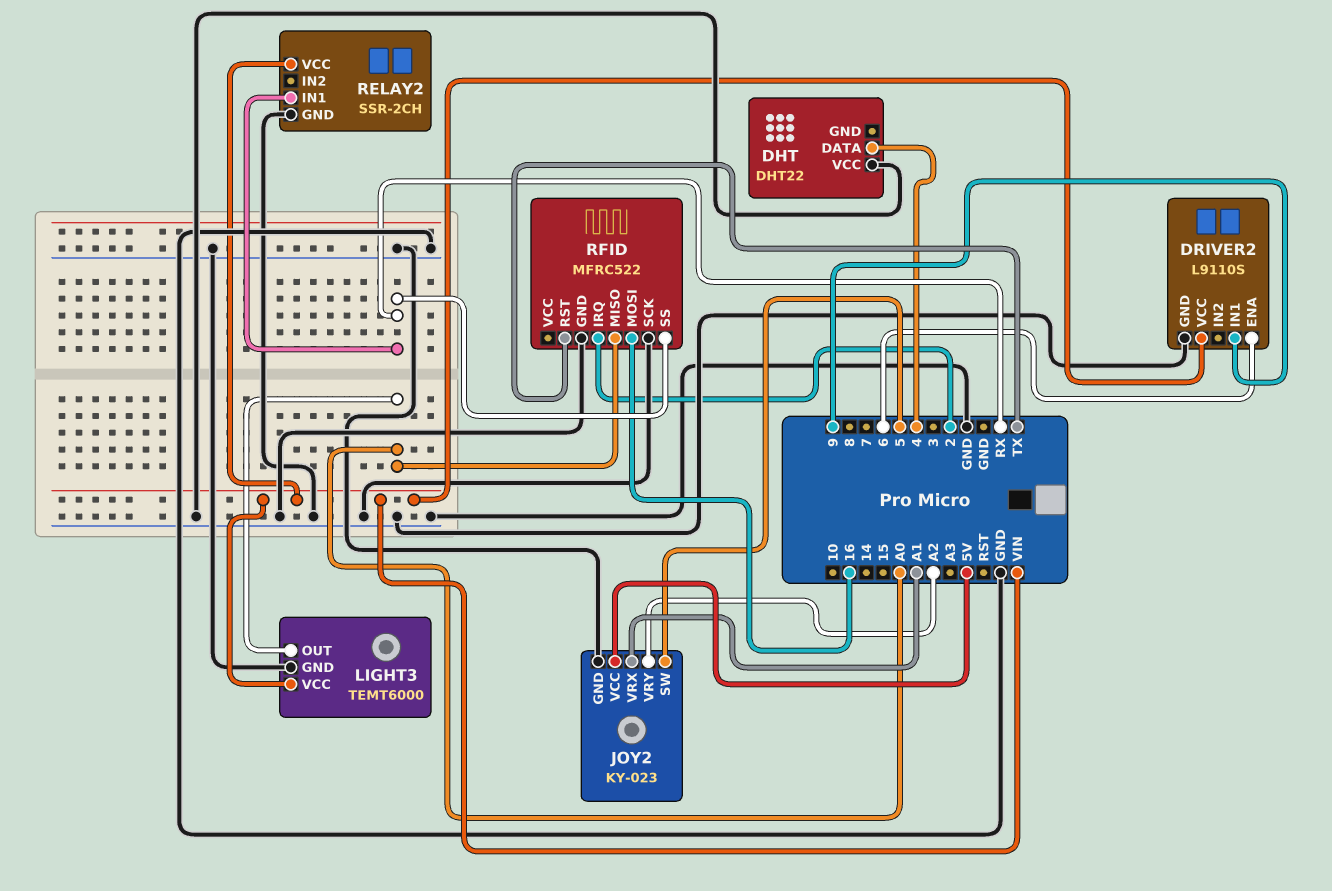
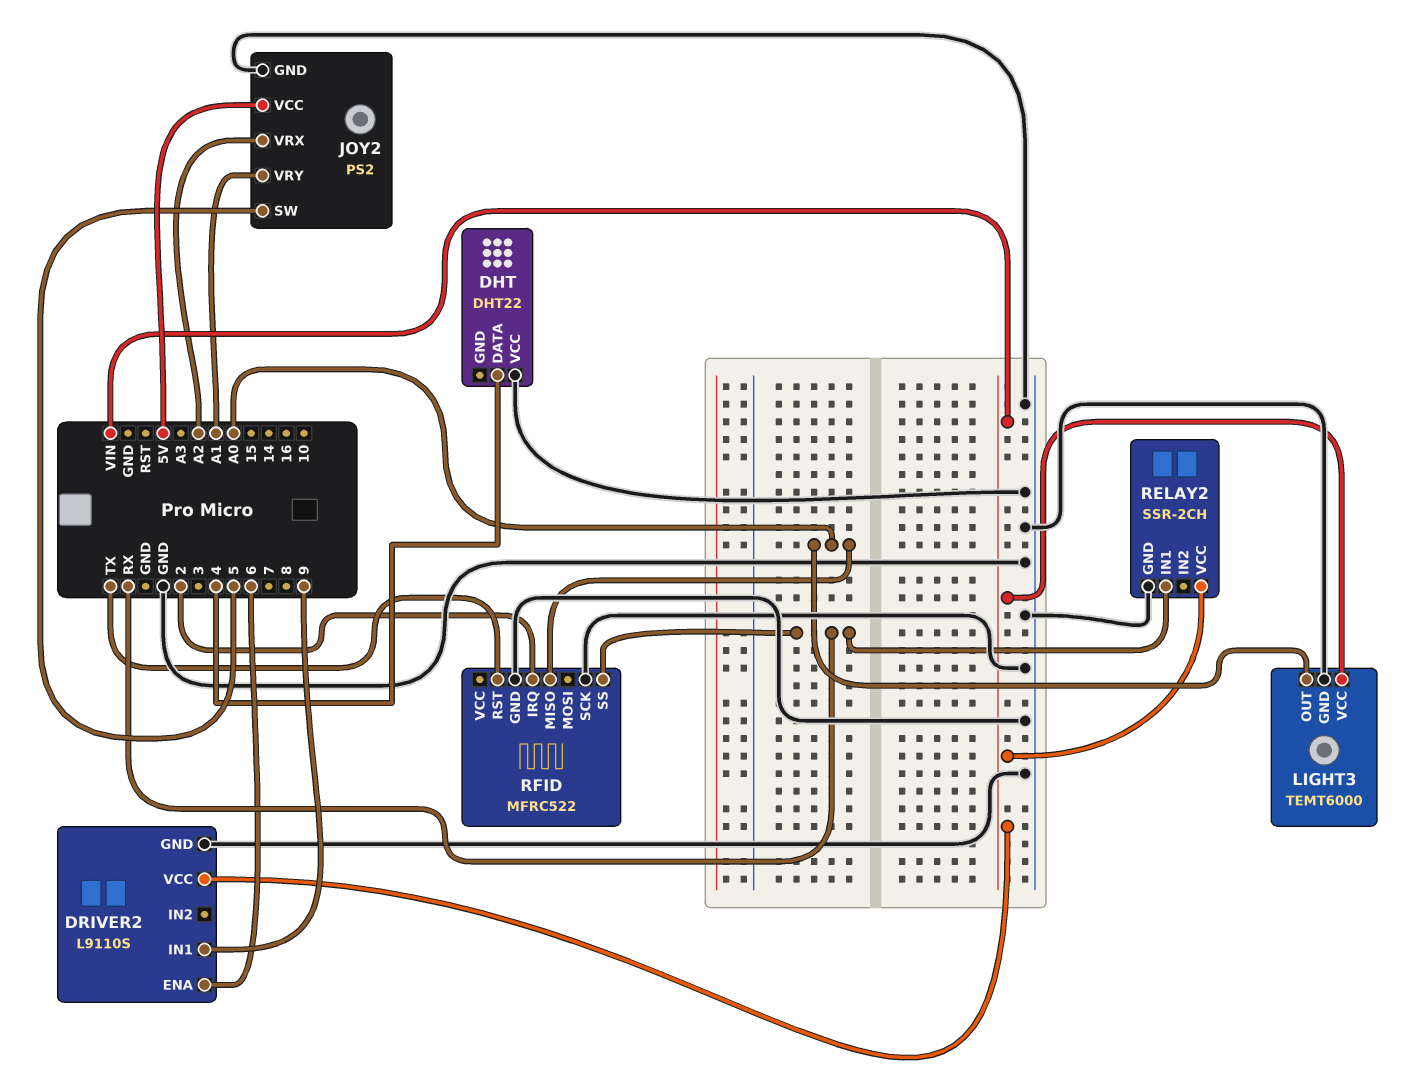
JOY2: KY-023 -> PS2
JOY2 pin VRX: A1 -> A2
JOY2 pin VRY: A2 -> A1
RFID pin MOSI: 16 -> none

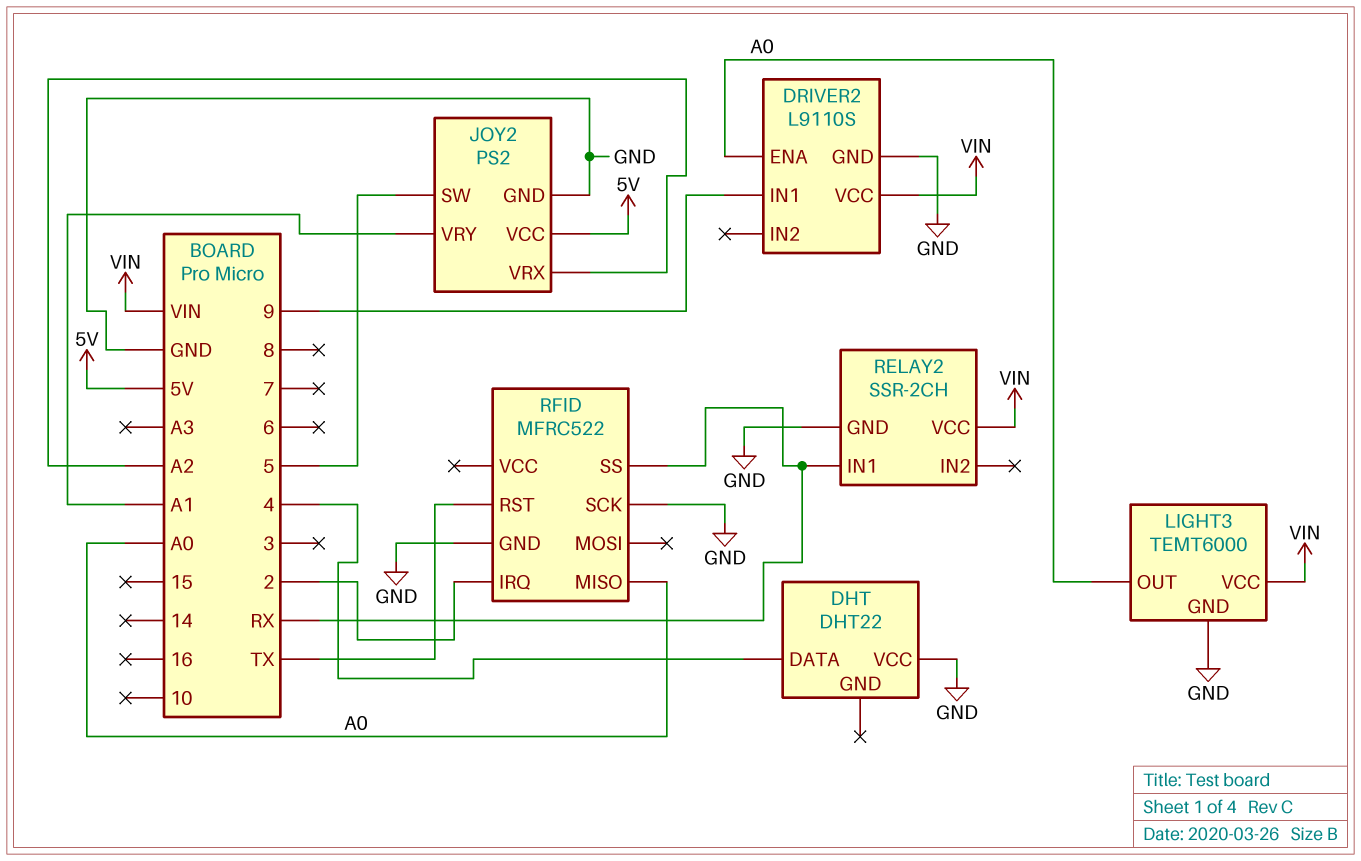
DRIVER2 pin ENA: 6 -> A0

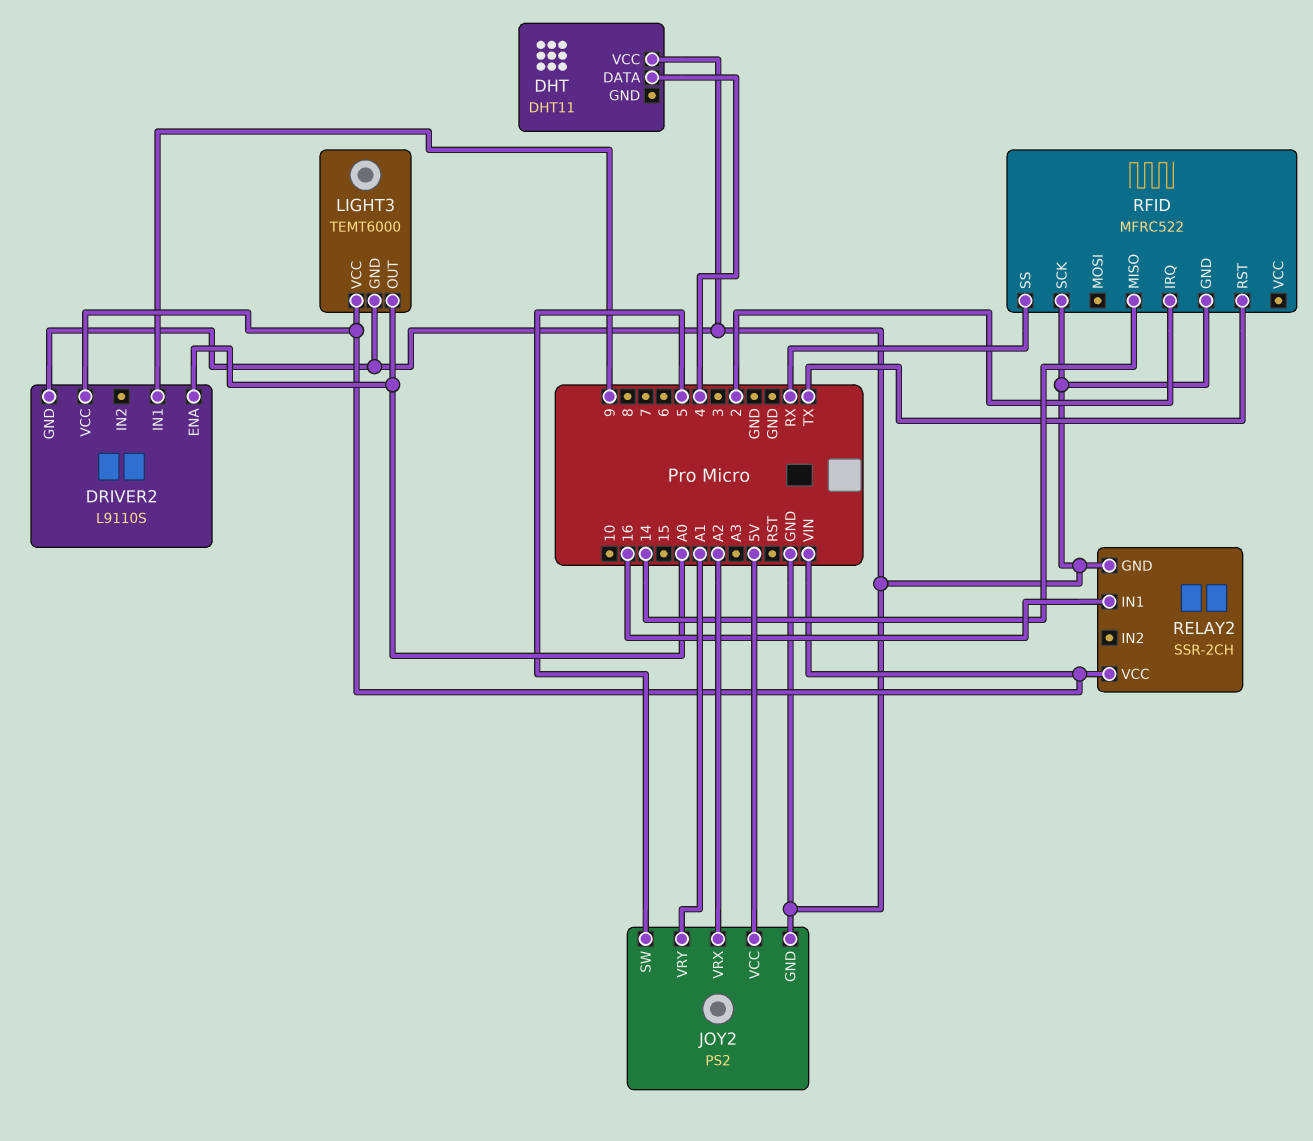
DHT: DHT22 -> DHT11
RELAY2 pin IN1: RX -> 16
RFID pin MISO: A0 -> 14

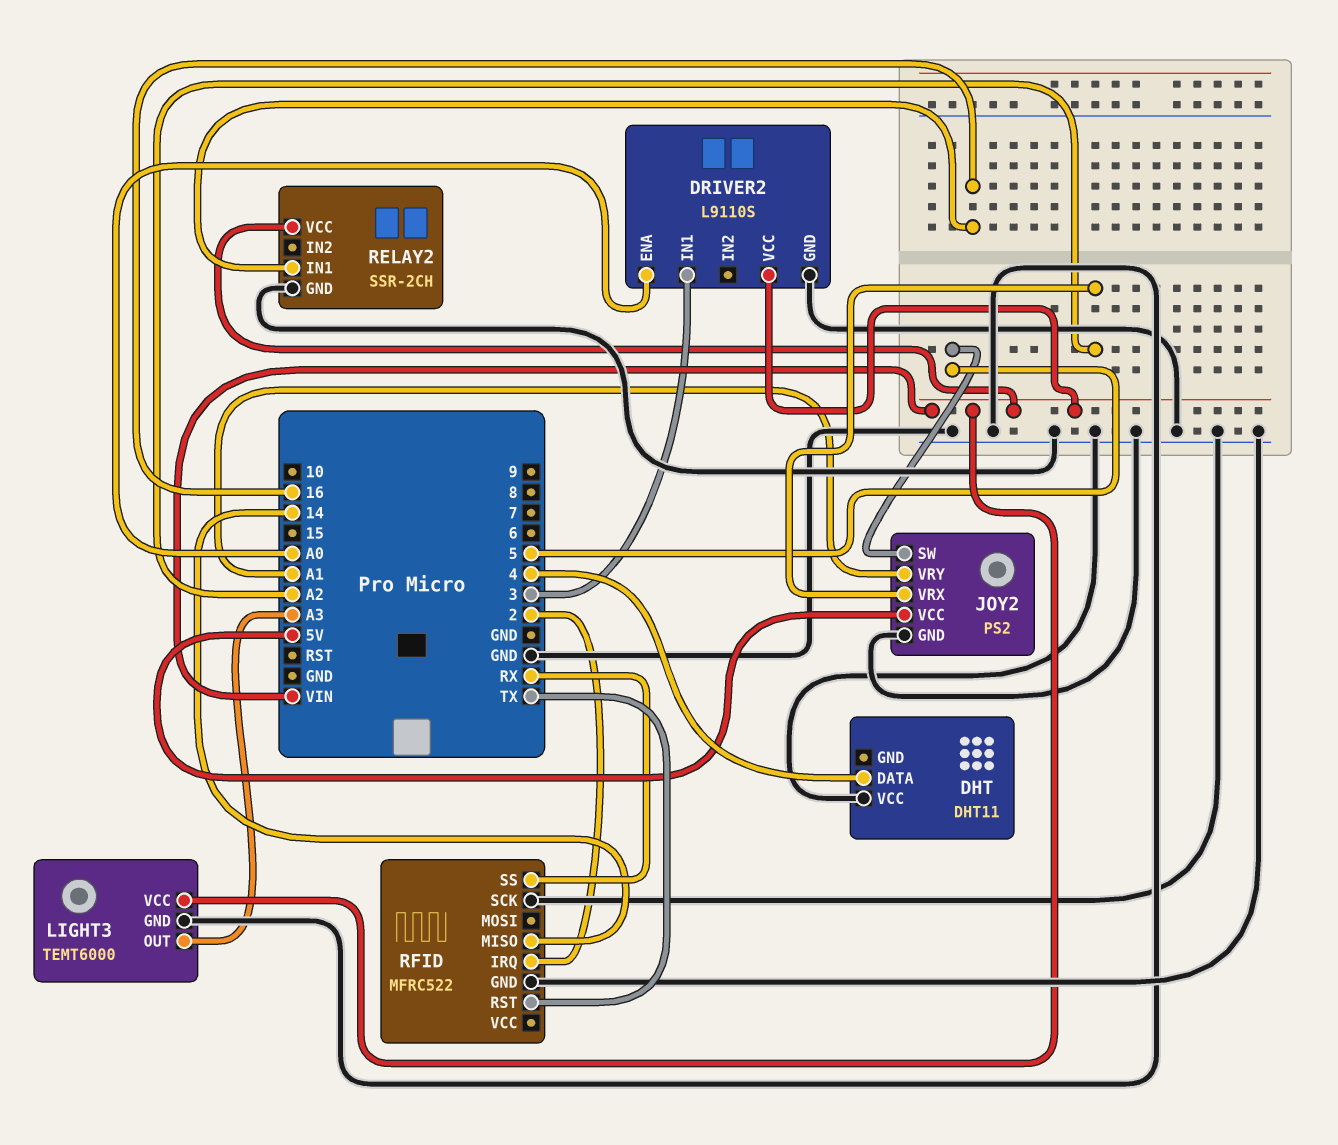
DRIVER2 pin IN1: 9 -> 3
LIGHT3 pin OUT: A0 -> A3

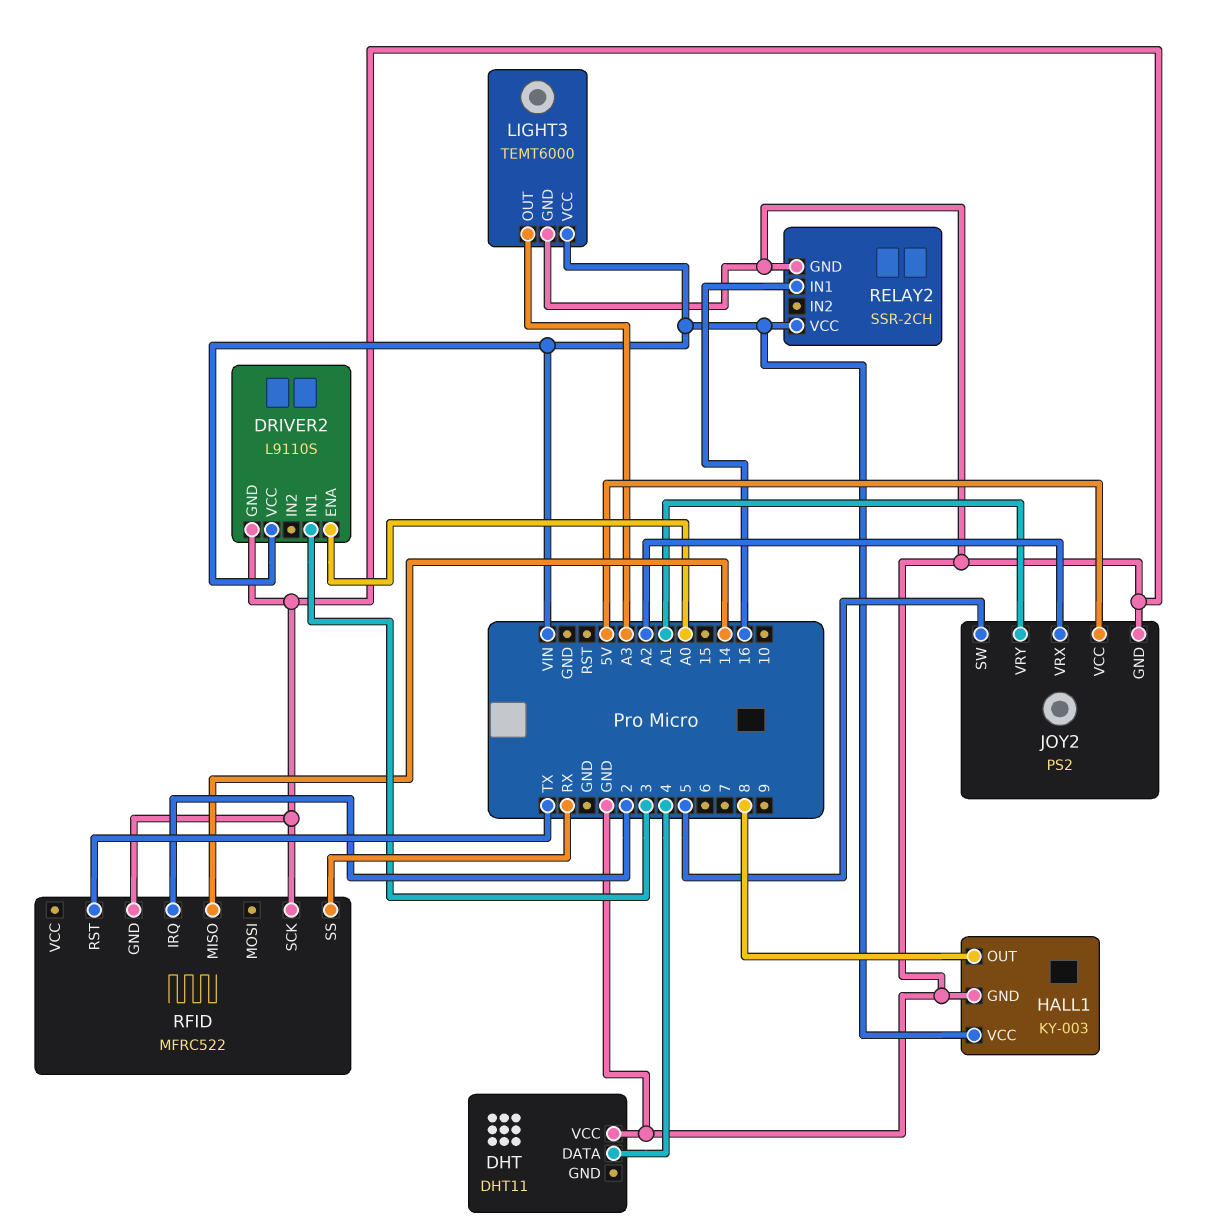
HALL1: none -> KY-003
HALL1 pin GND: none -> GND
HALL1 pin OUT: none -> 8
HALL1 pin VCC: none -> VIN

